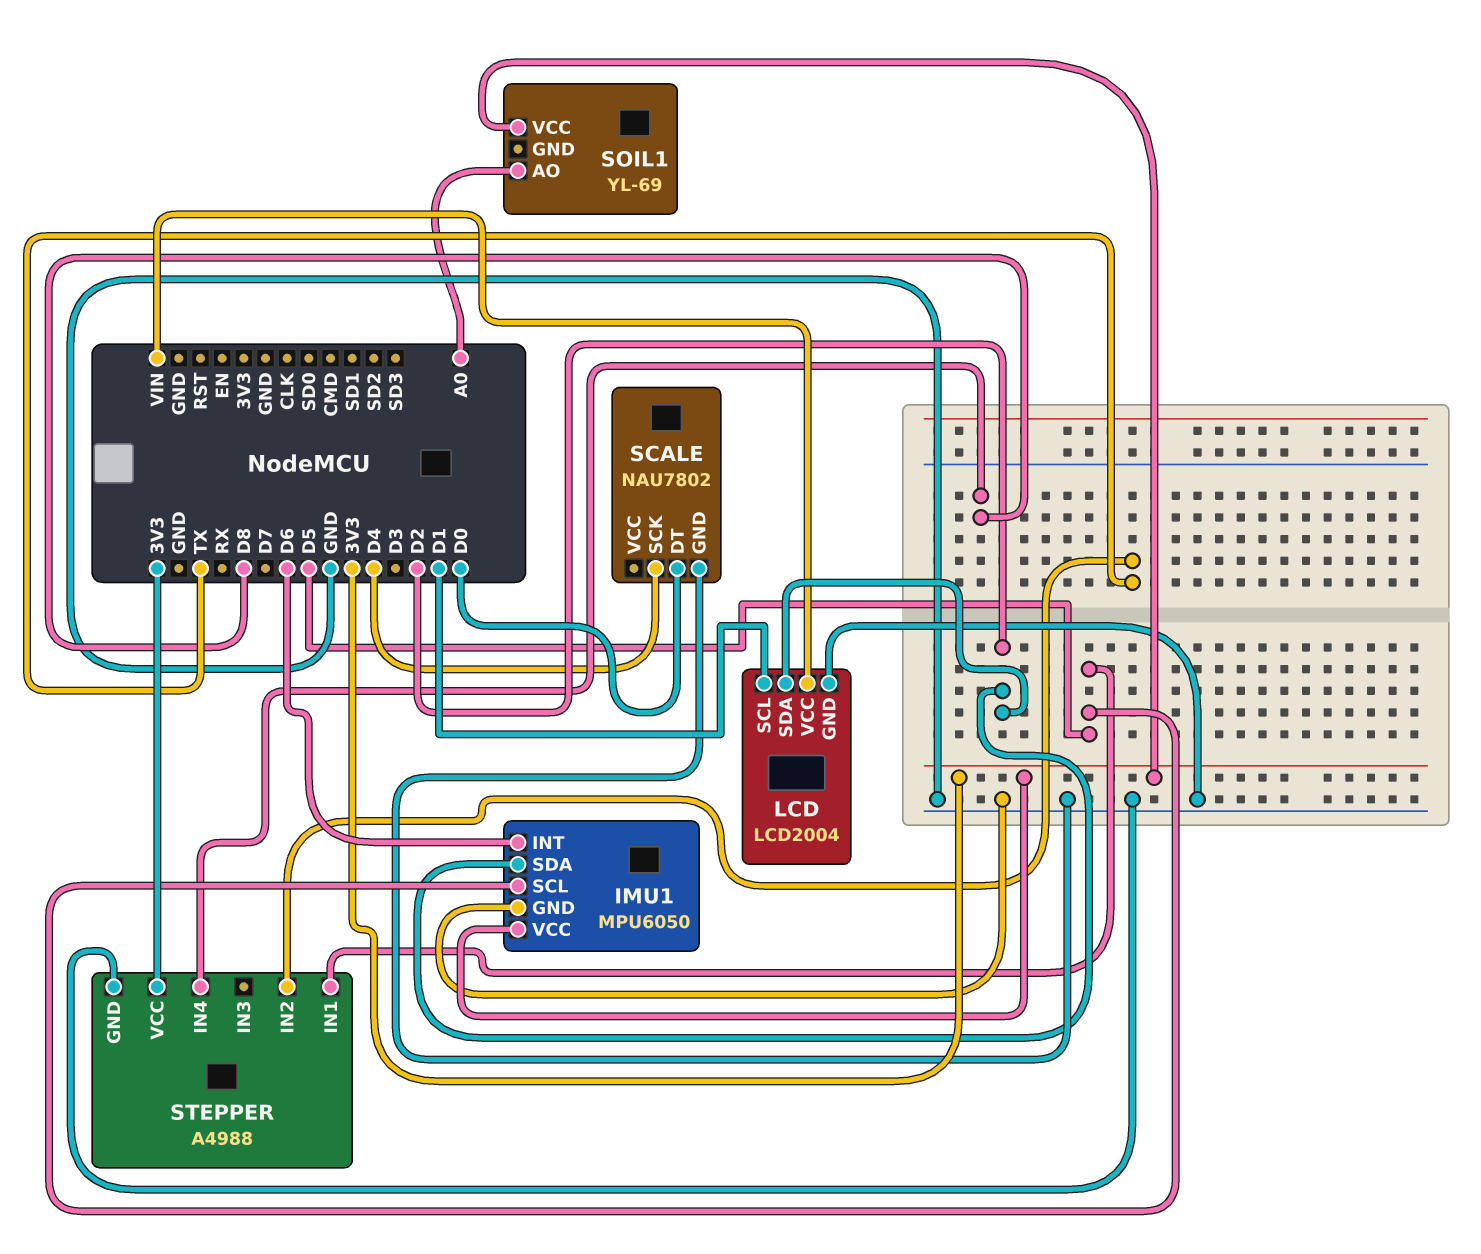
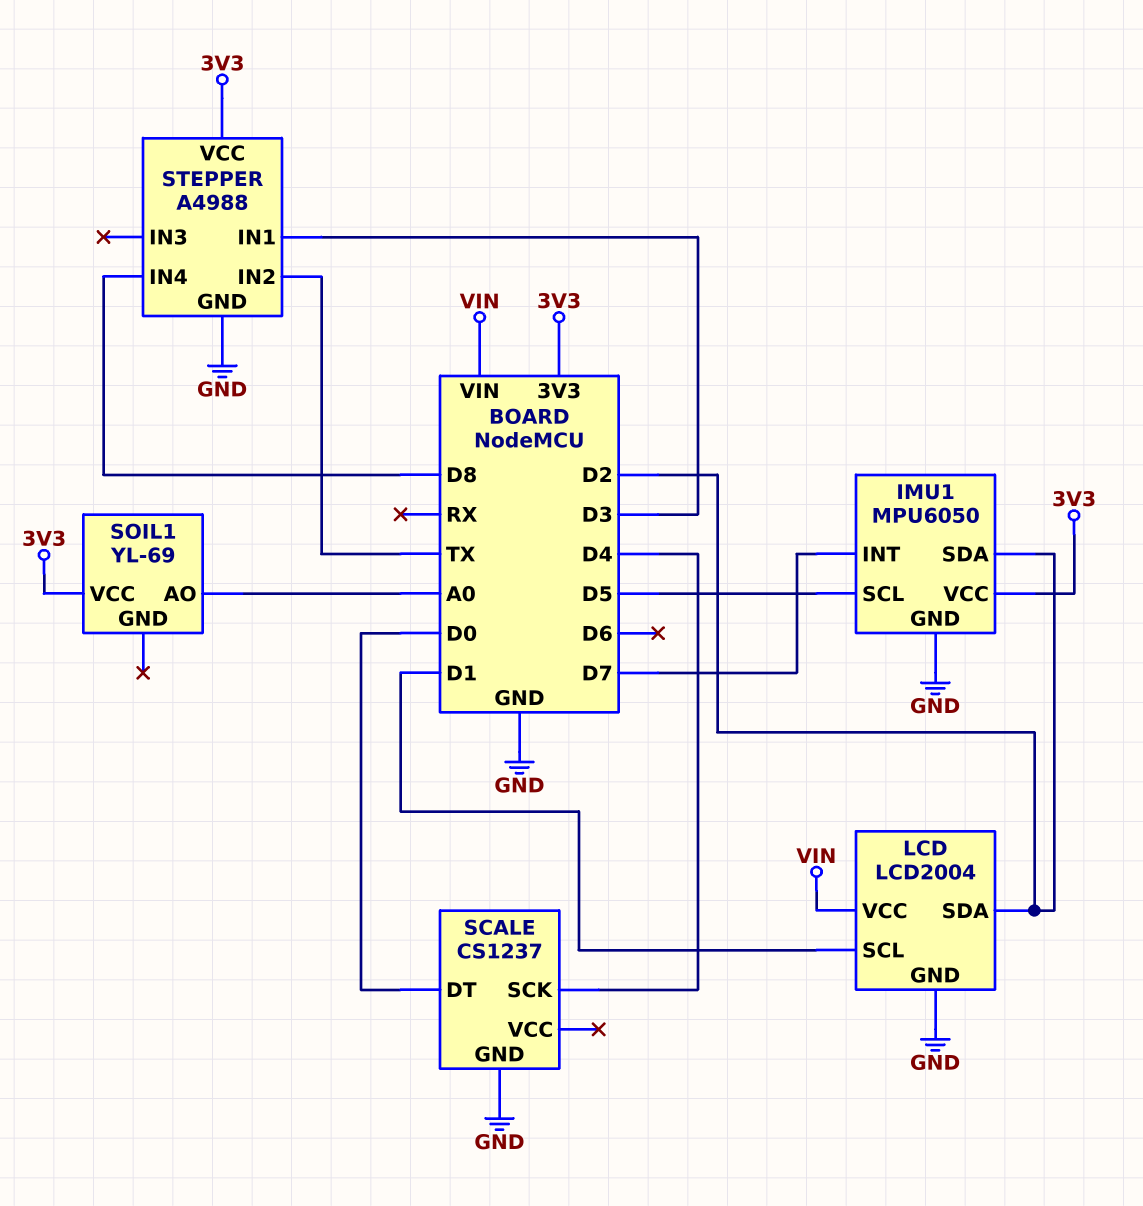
IMU1 pin INT: D6 -> D7
SCALE: NAU7802 -> CS1237
STEPPER pin IN1: D5 -> D3

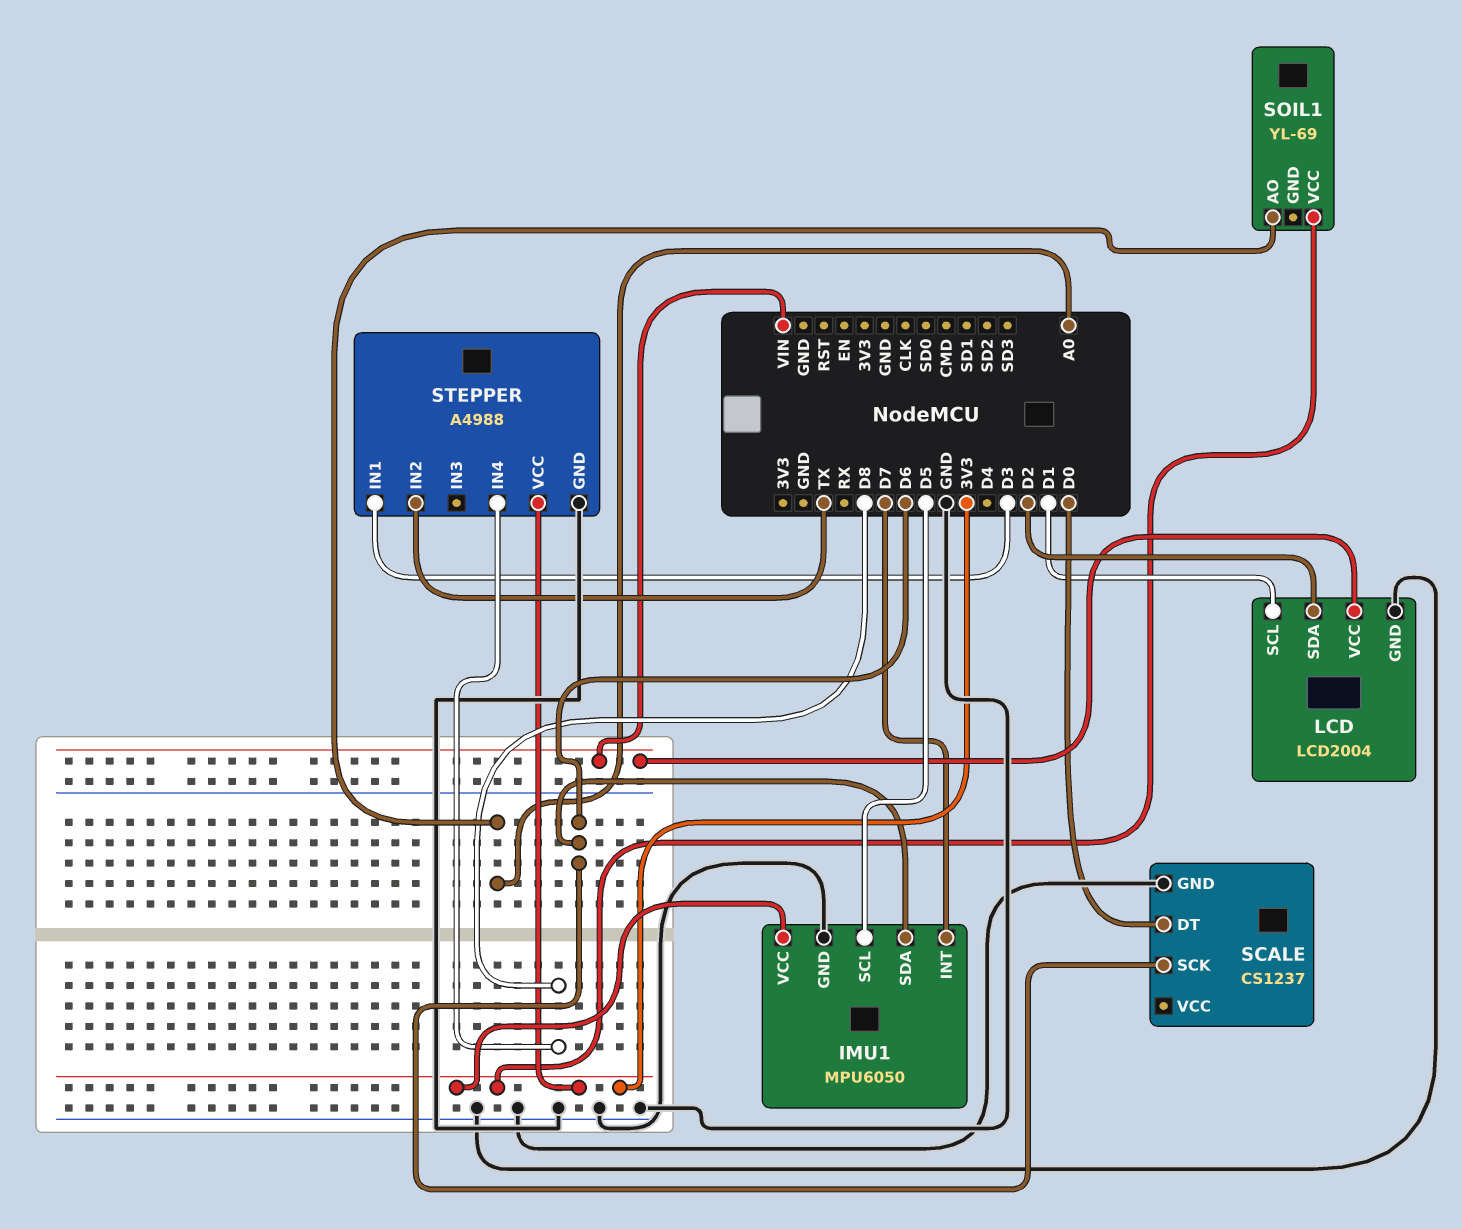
IMU1 pin SDA: D2 -> D6
SCALE pin SCK: D4 -> D6

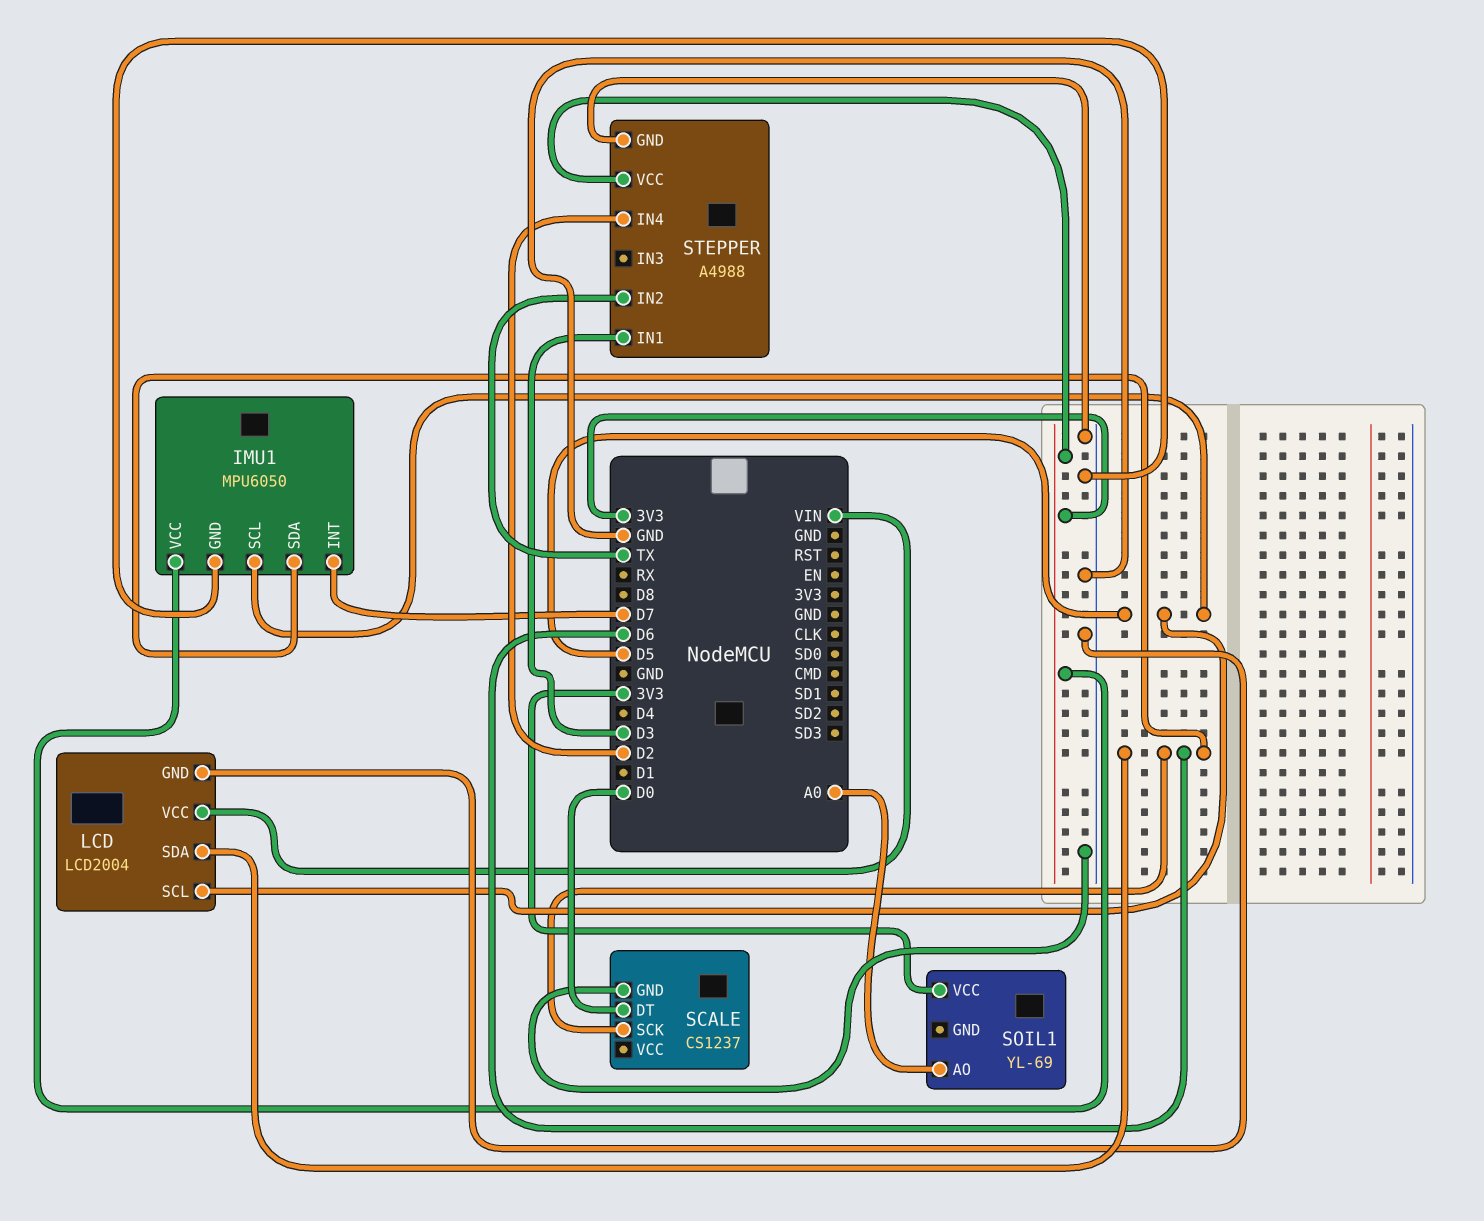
LCD pin SCL: D1 -> D5
LCD pin SDA: D2 -> D6
STEPPER pin IN4: D8 -> D2

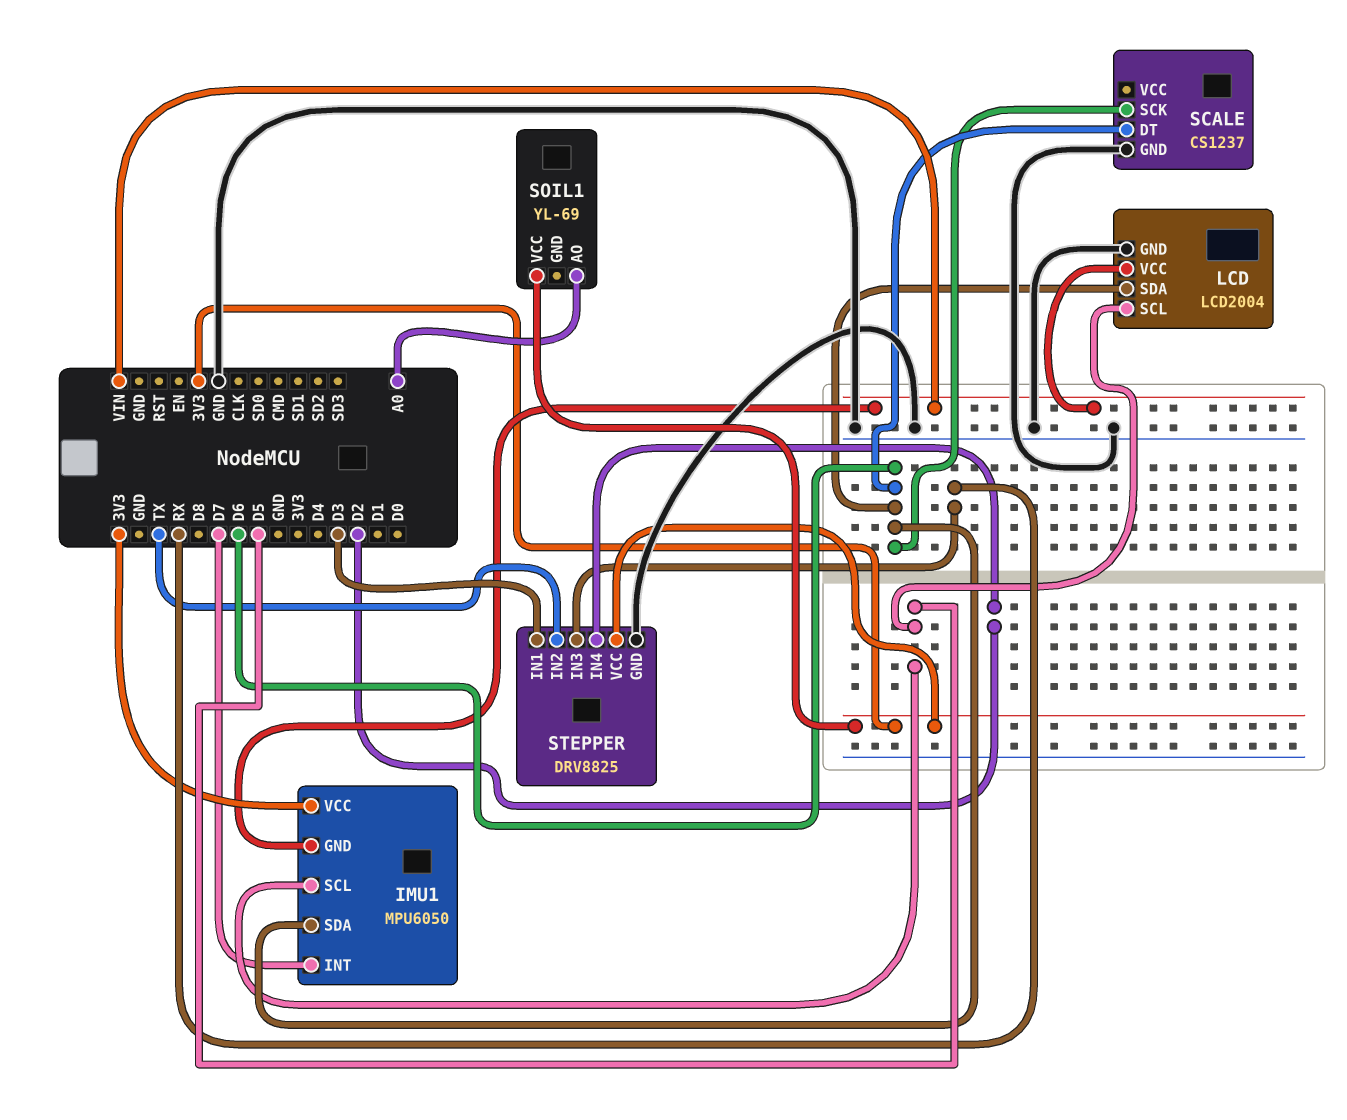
IMU1 pin GND: GND -> VIN
SCALE pin DT: D0 -> D6
STEPPER: A4988 -> DRV8825
STEPPER pin IN3: none -> RX

